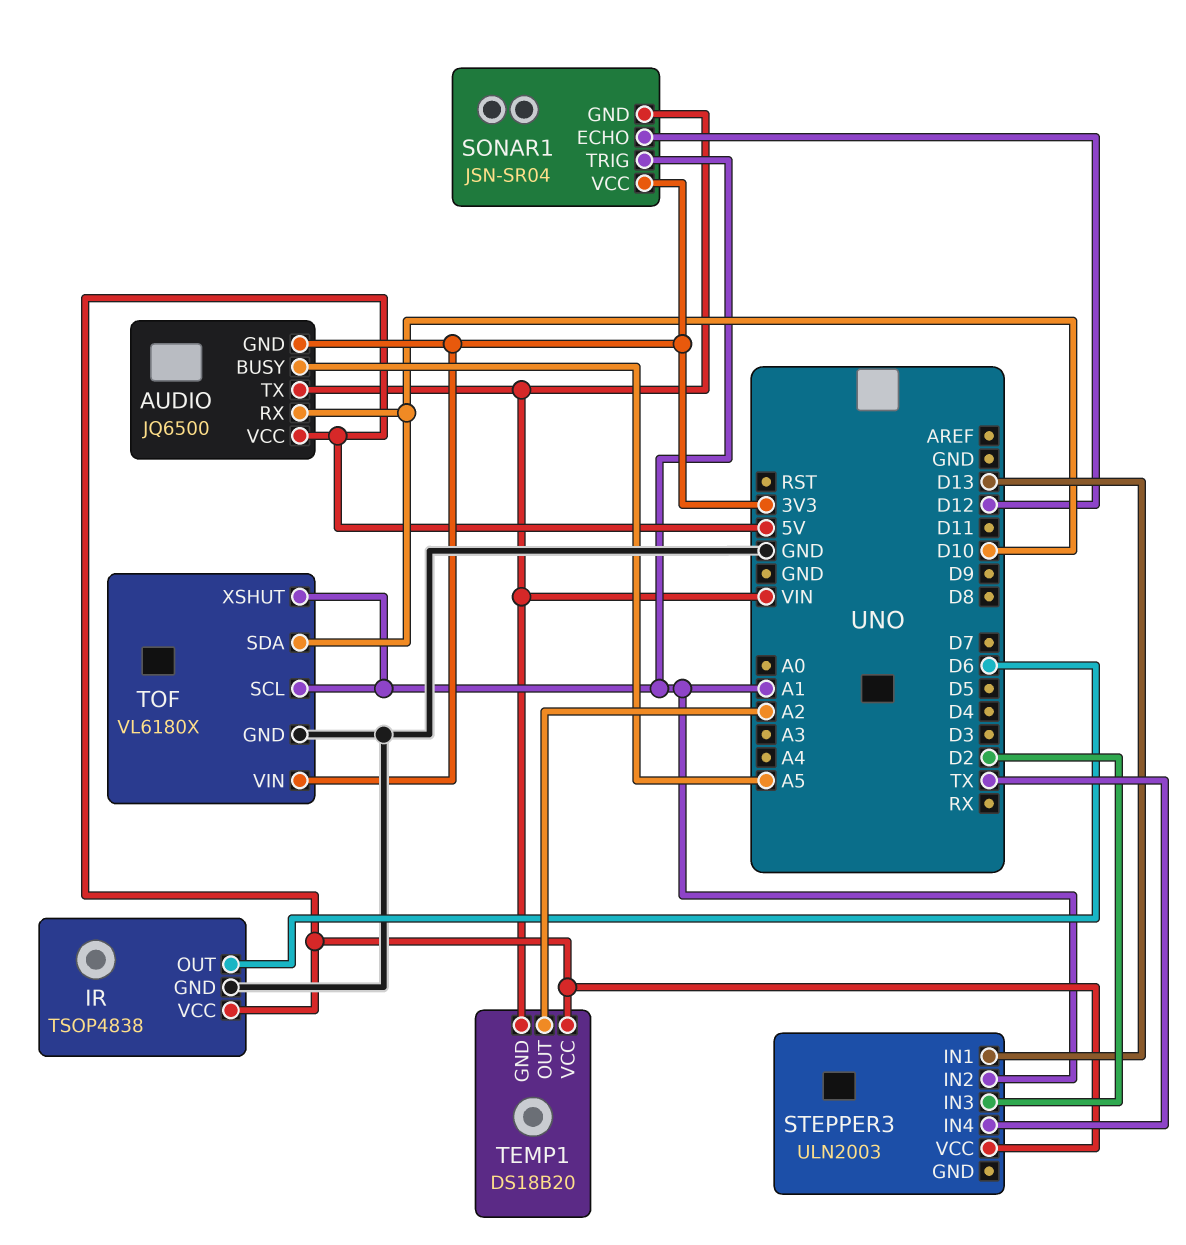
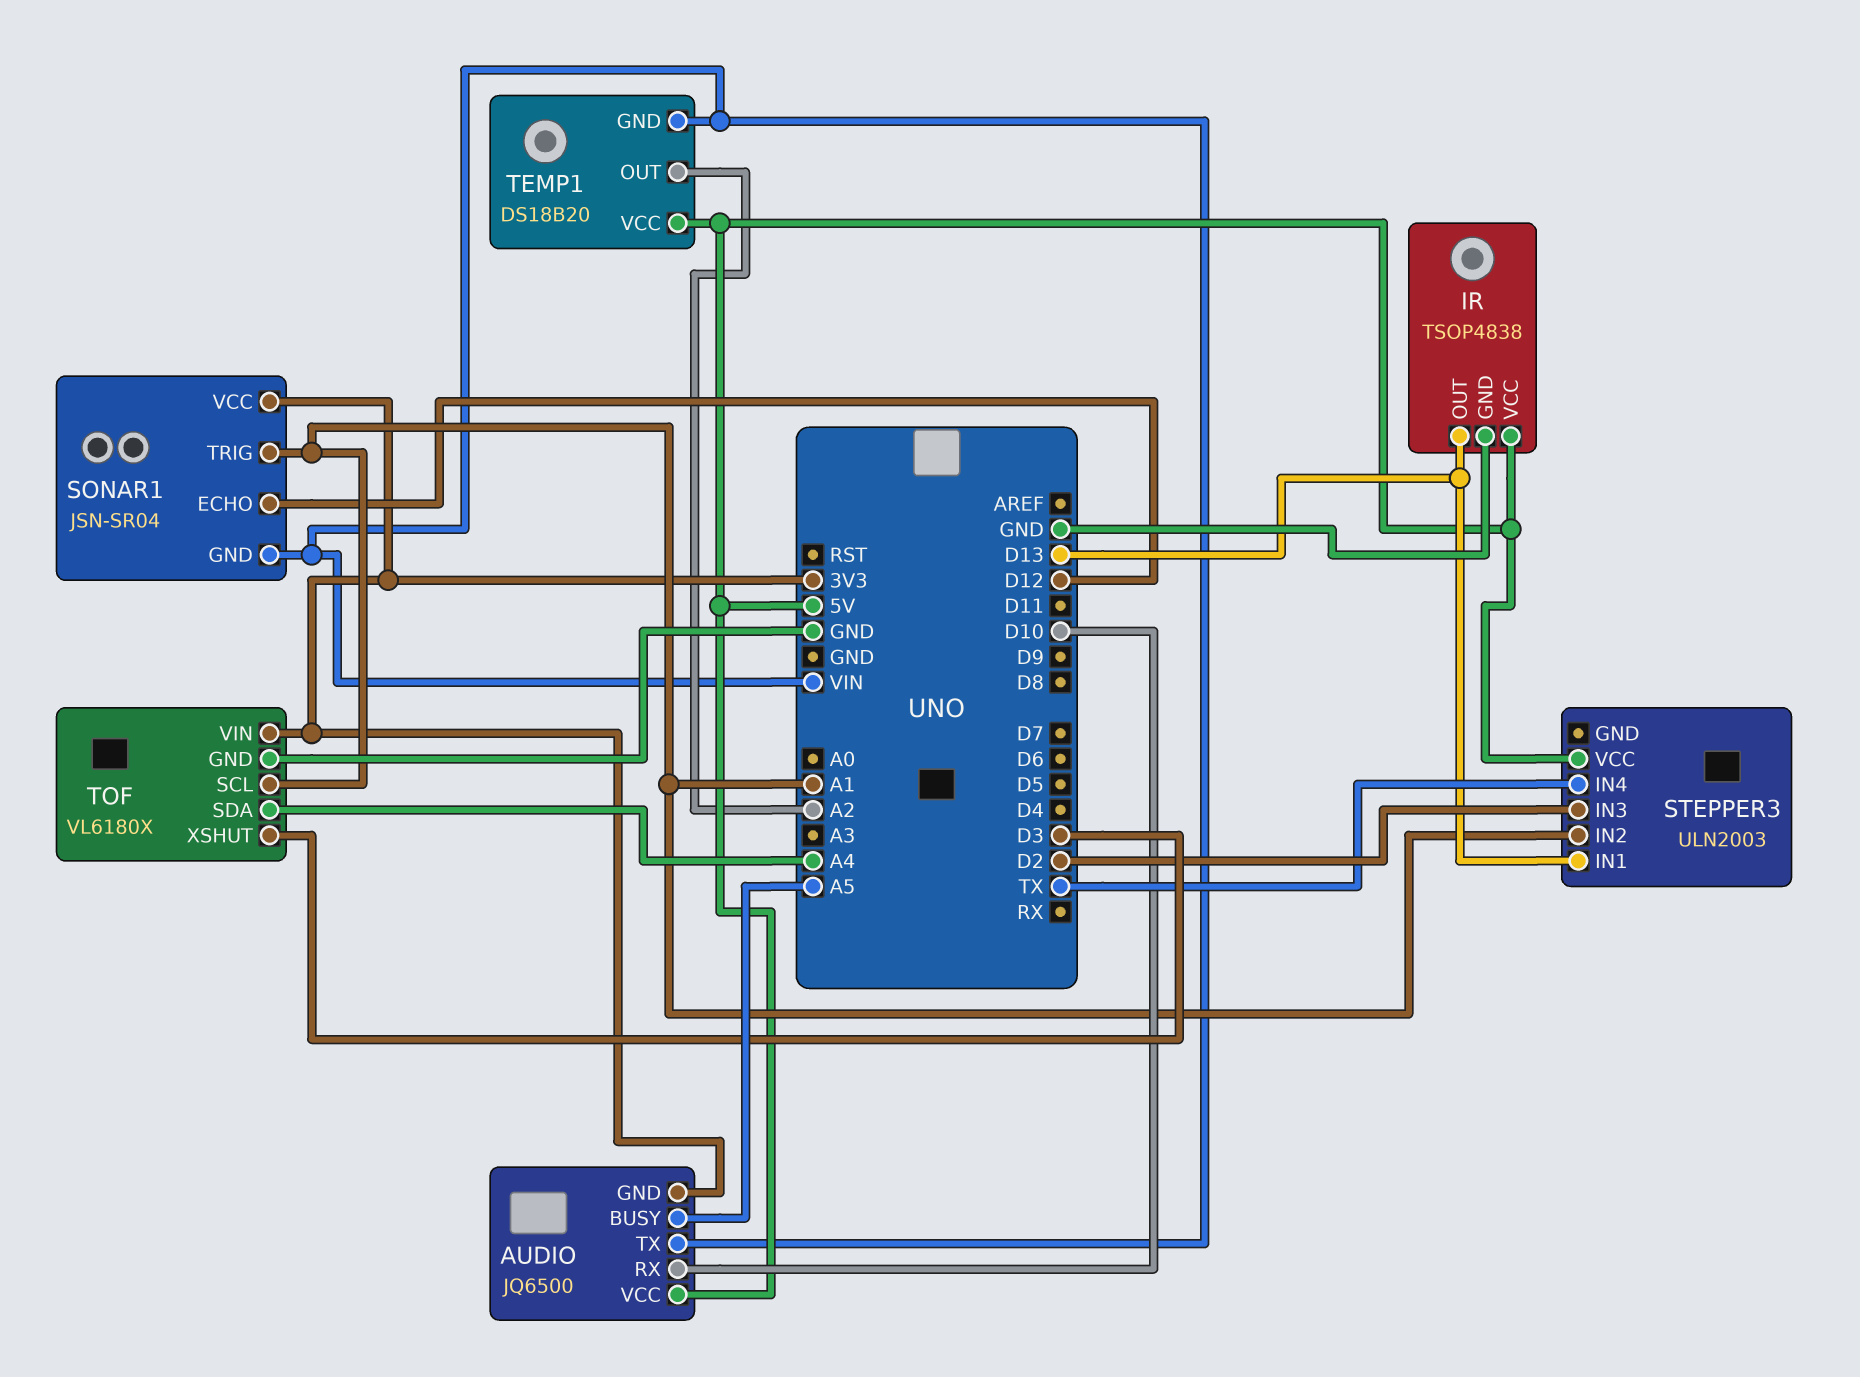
IR pin OUT: D6 -> D13
TOF pin SDA: D10 -> A4
TOF pin XSHUT: A1 -> D3

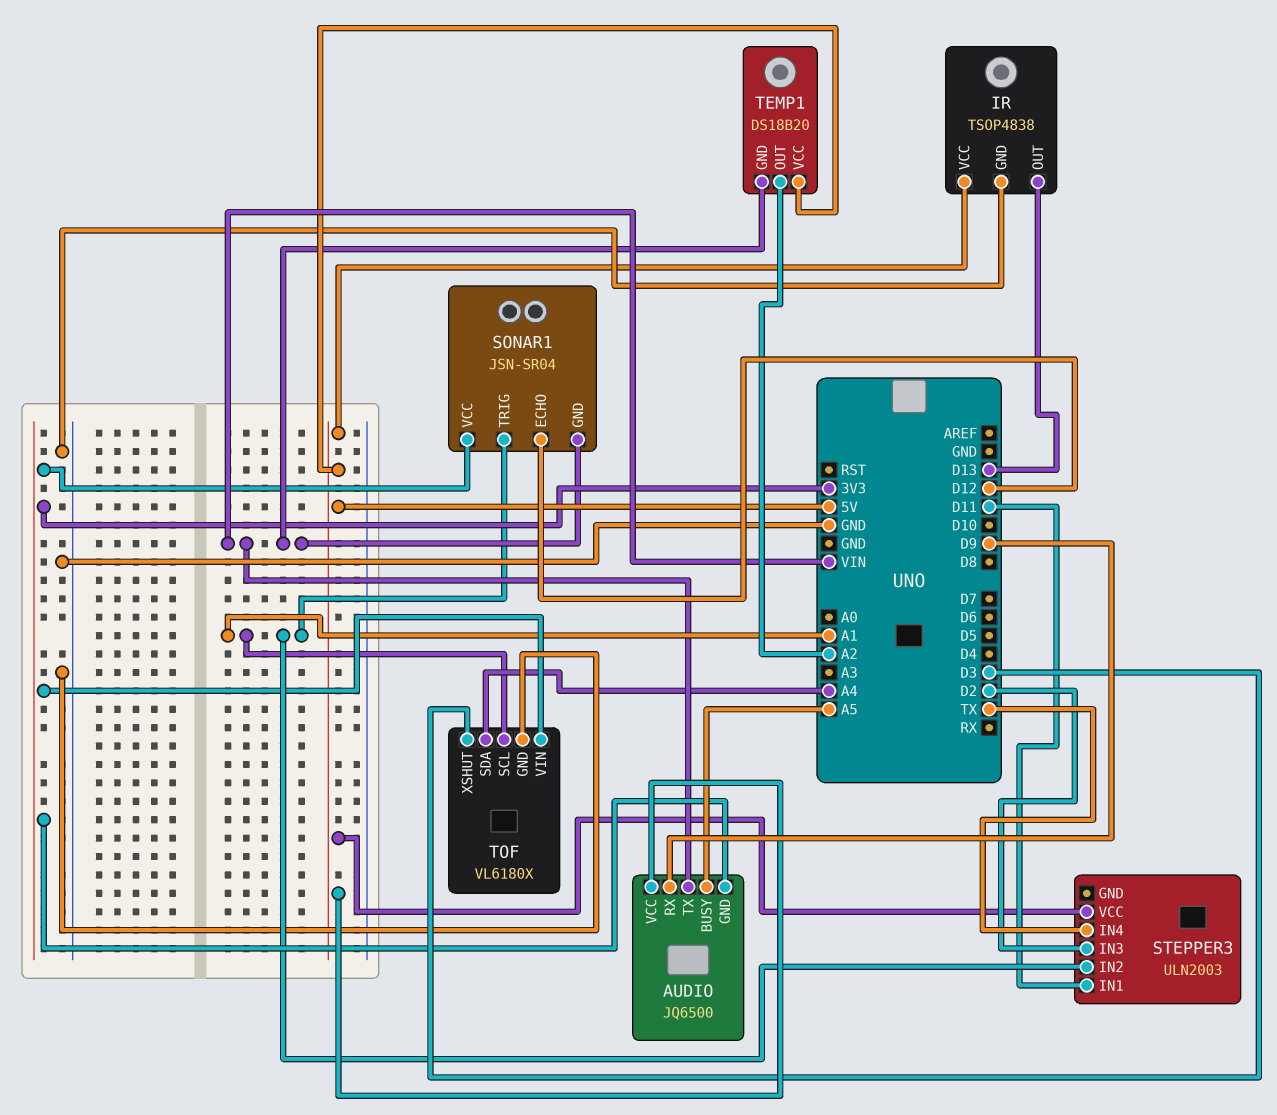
AUDIO pin RX: D10 -> D9
STEPPER3 pin IN1: D13 -> D11

